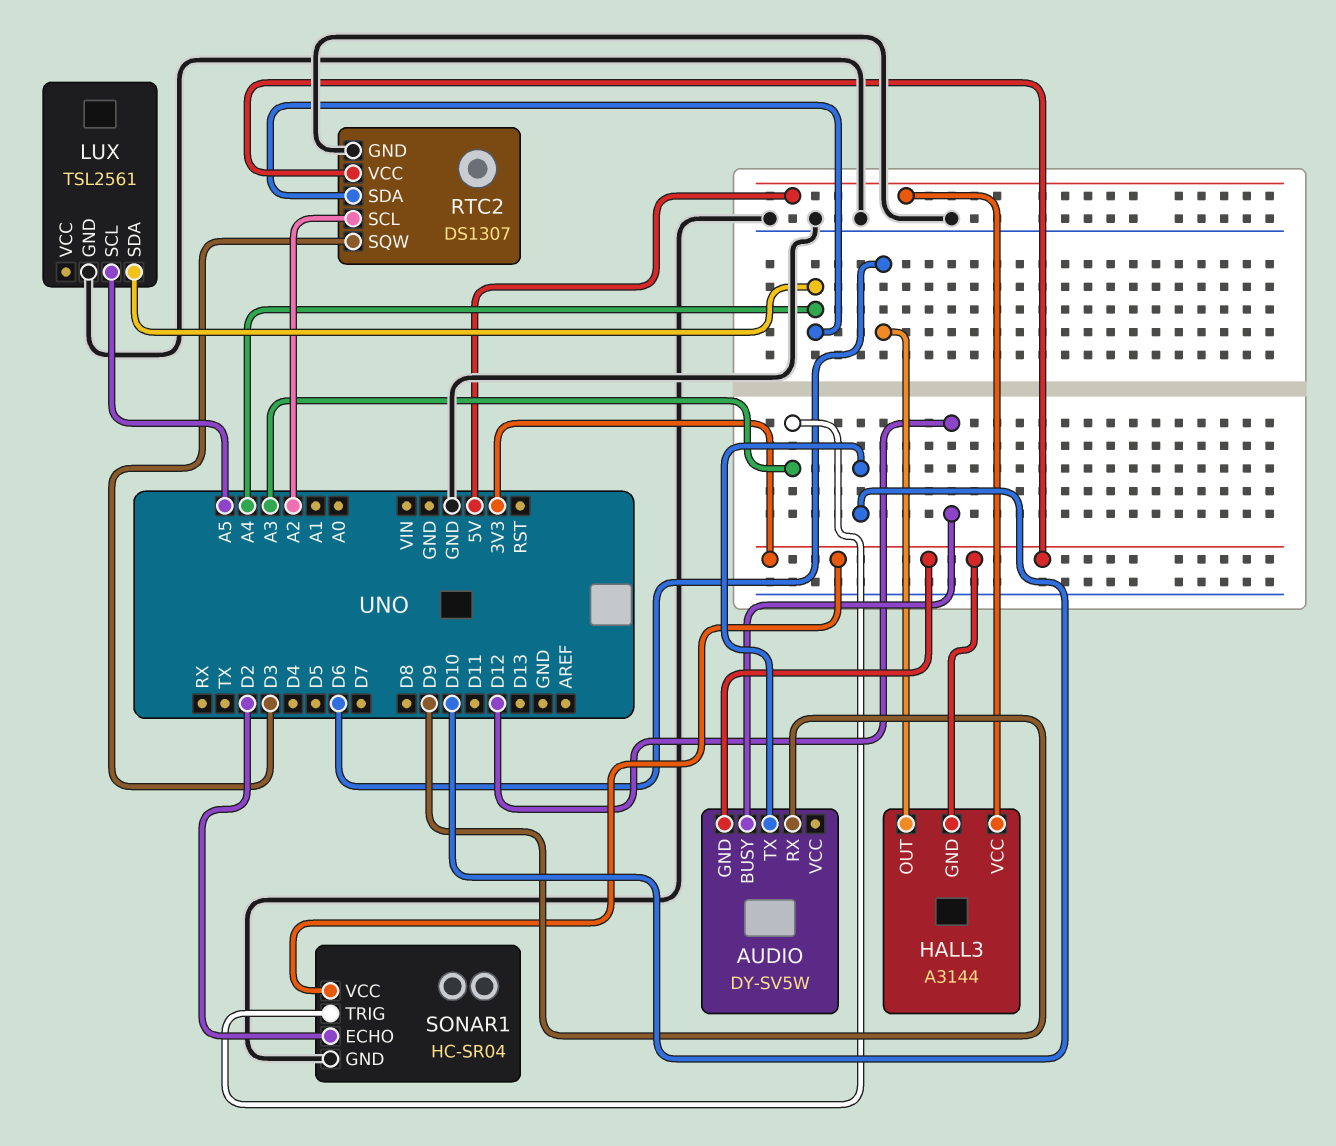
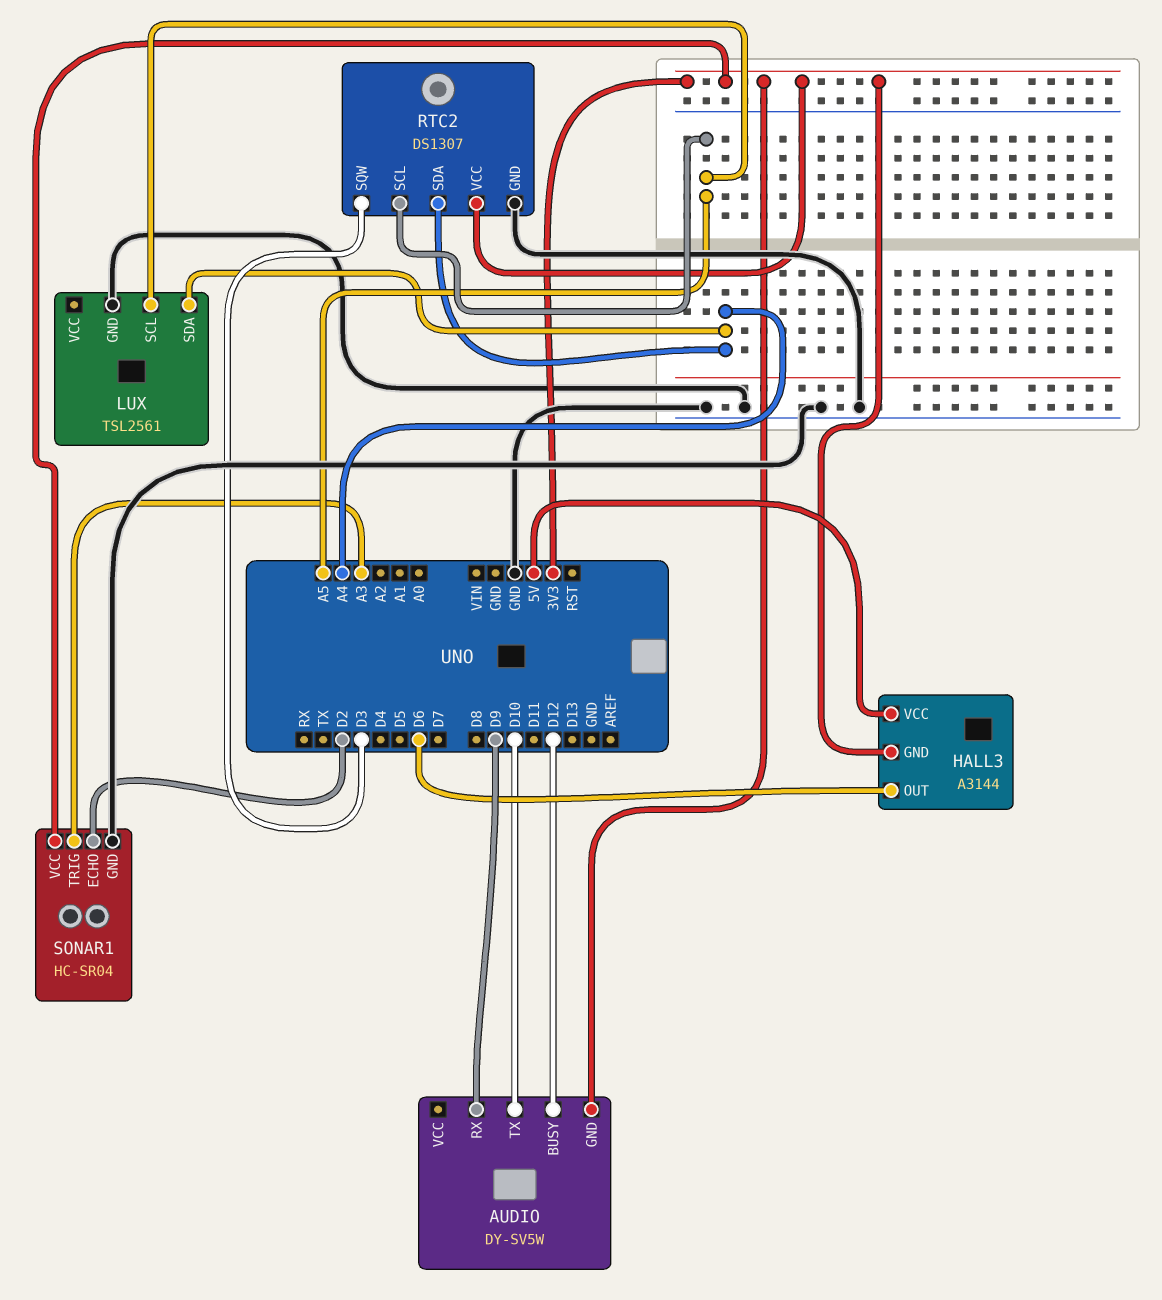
RTC2 pin SCL: A2 -> A5

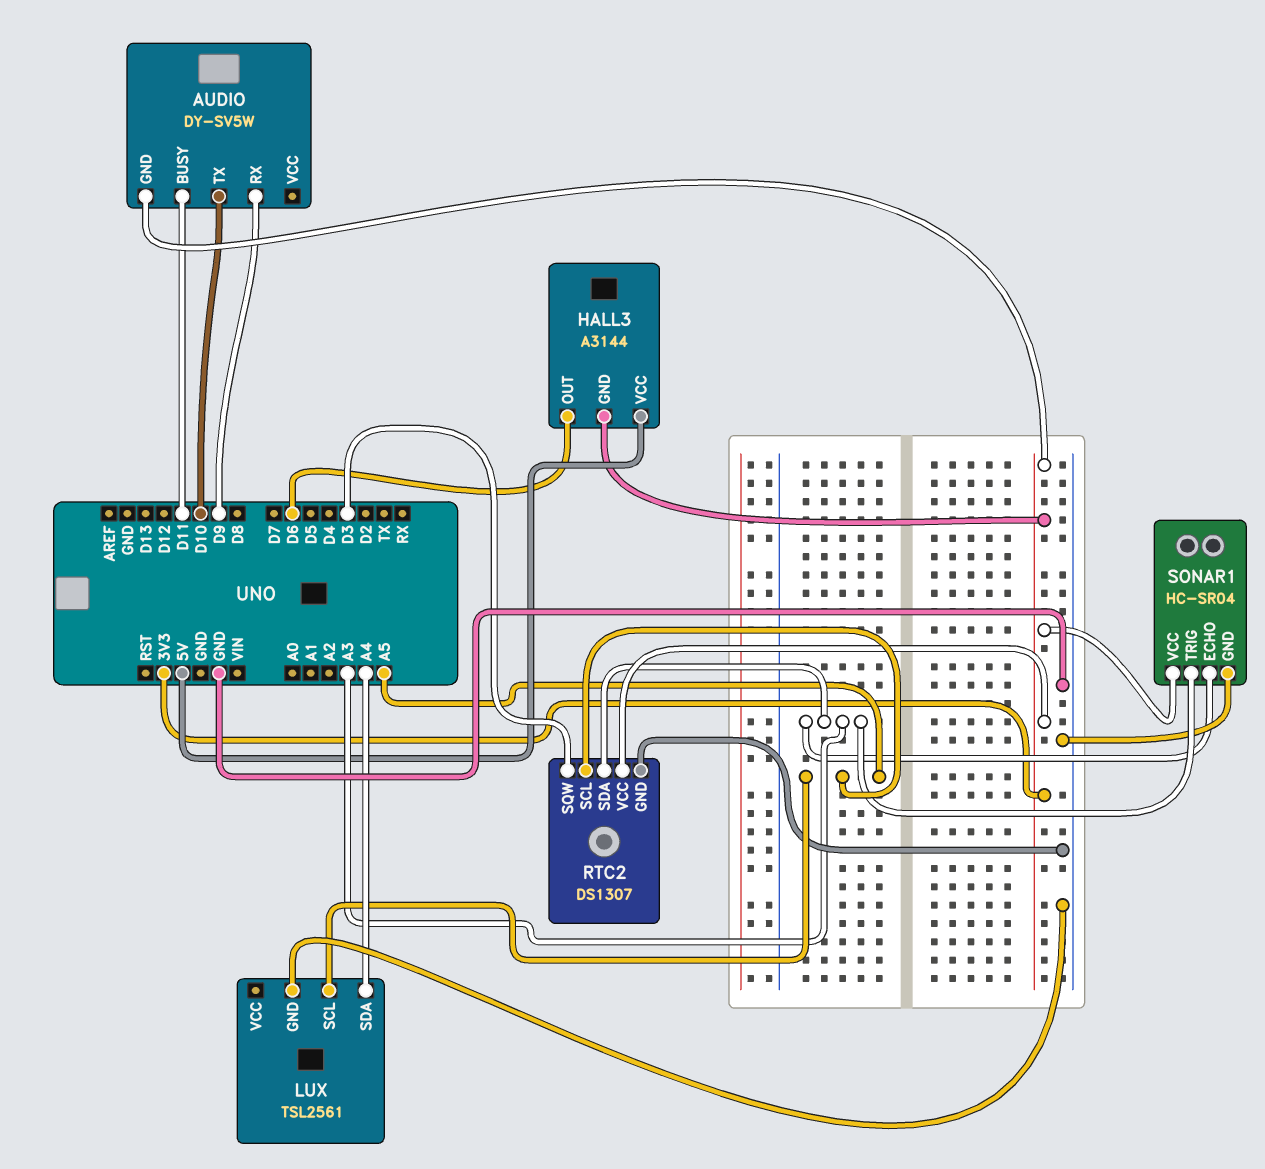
AUDIO pin BUSY: D12 -> D11
RTC2 pin SDA: A4 -> A3
SONAR1 pin ECHO: D2 -> A3

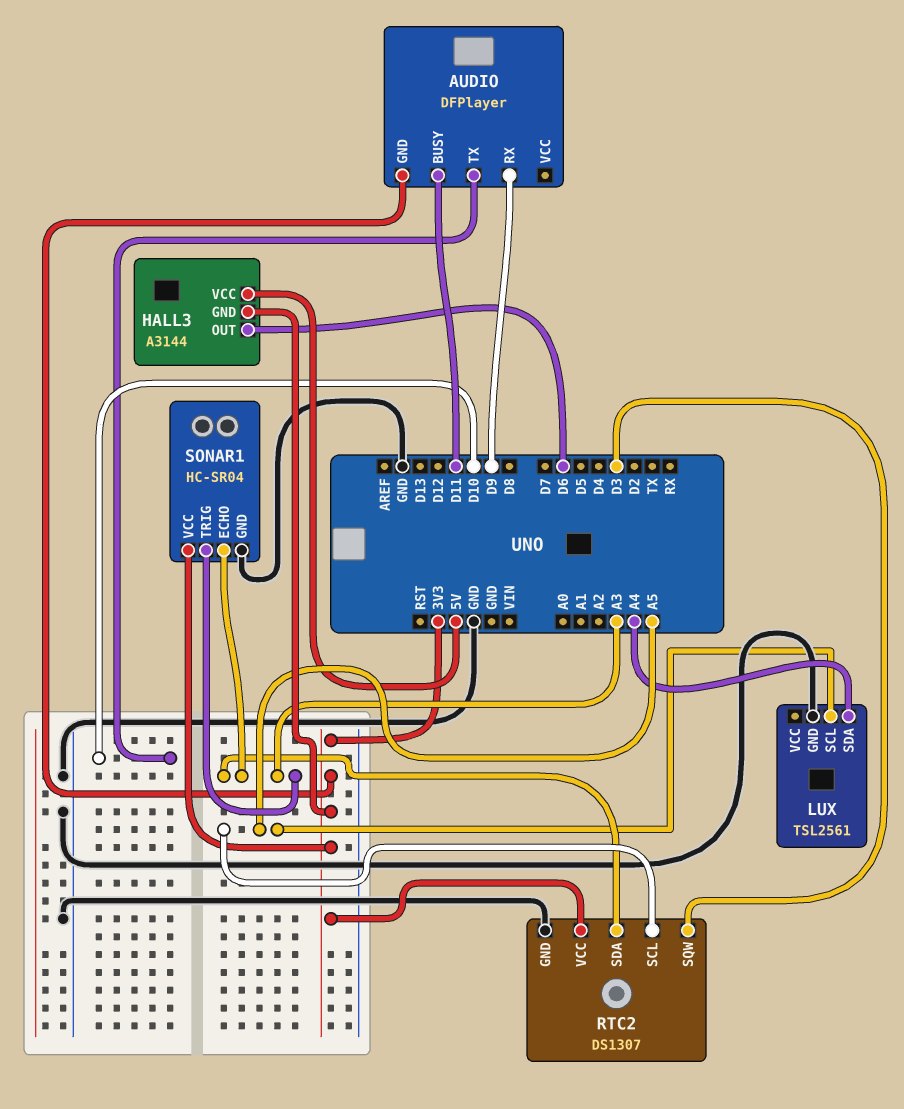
AUDIO: DY-SV5W -> DFPlayer

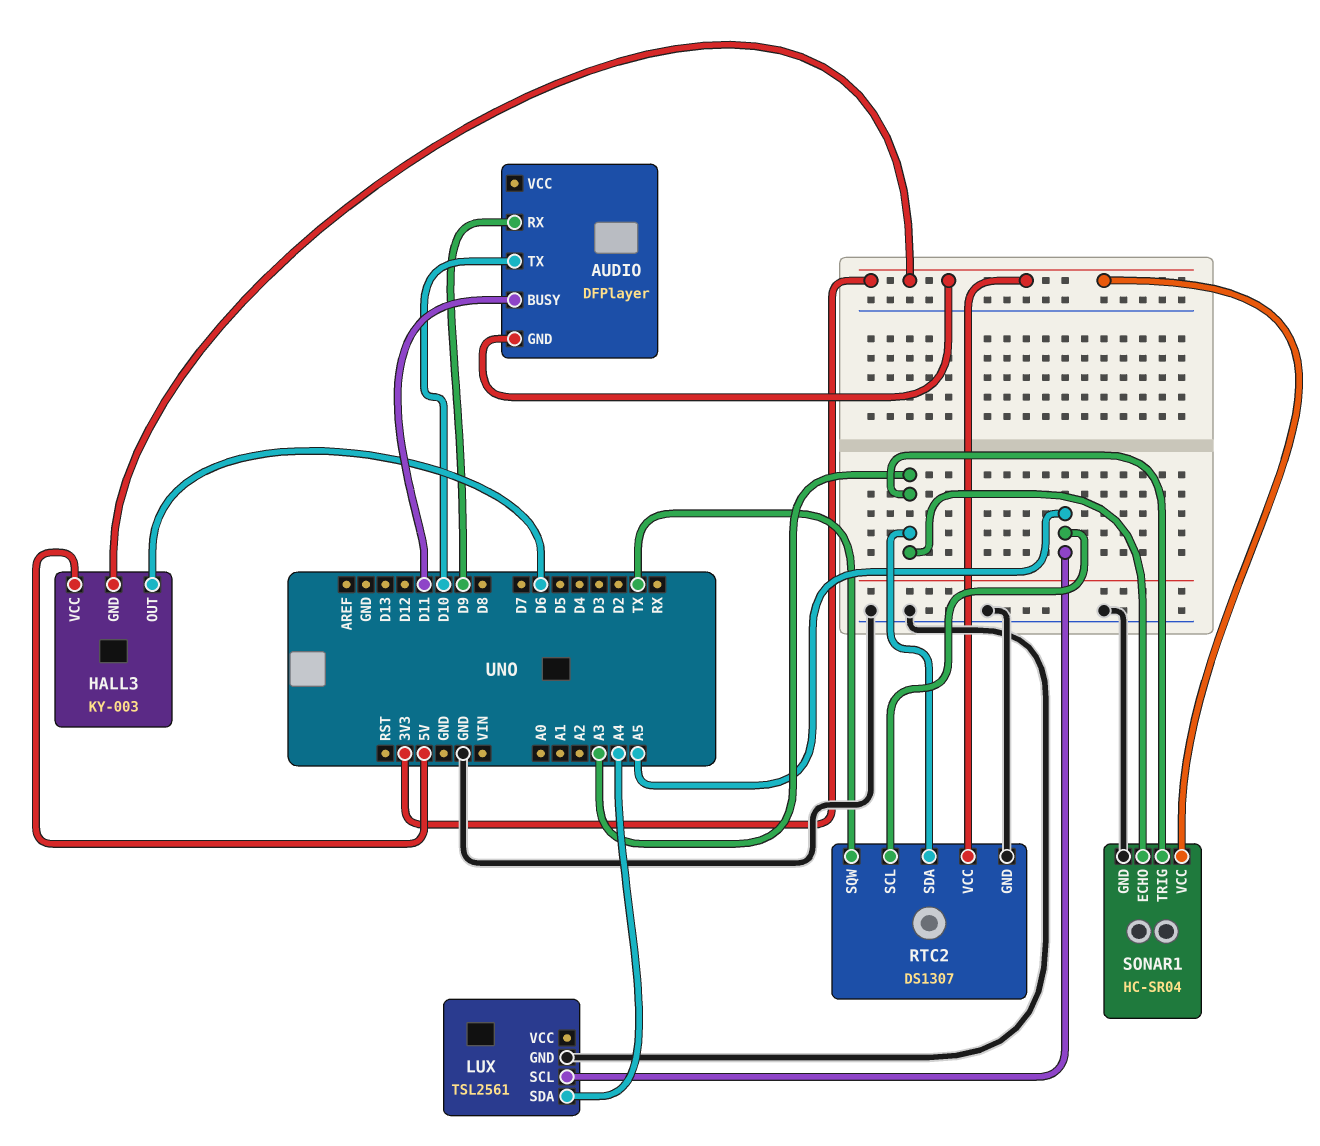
HALL3: A3144 -> KY-003
RTC2 pin SQW: D3 -> TX

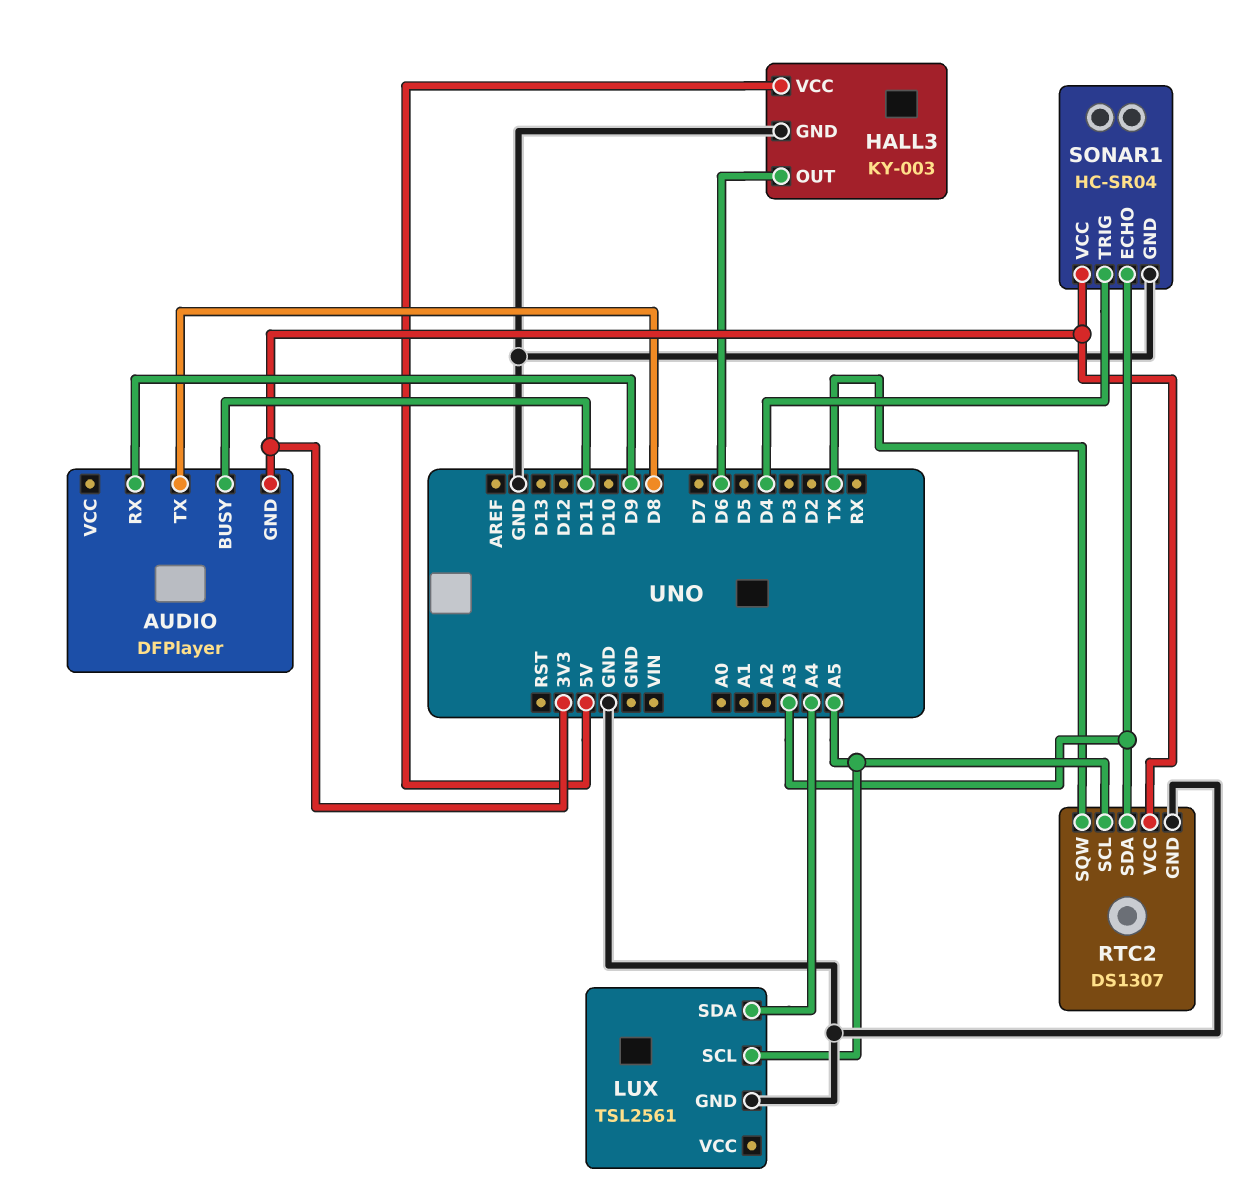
AUDIO pin TX: D10 -> D8
HALL3 pin GND: 3V3 -> GND
SONAR1 pin TRIG: A3 -> D4

